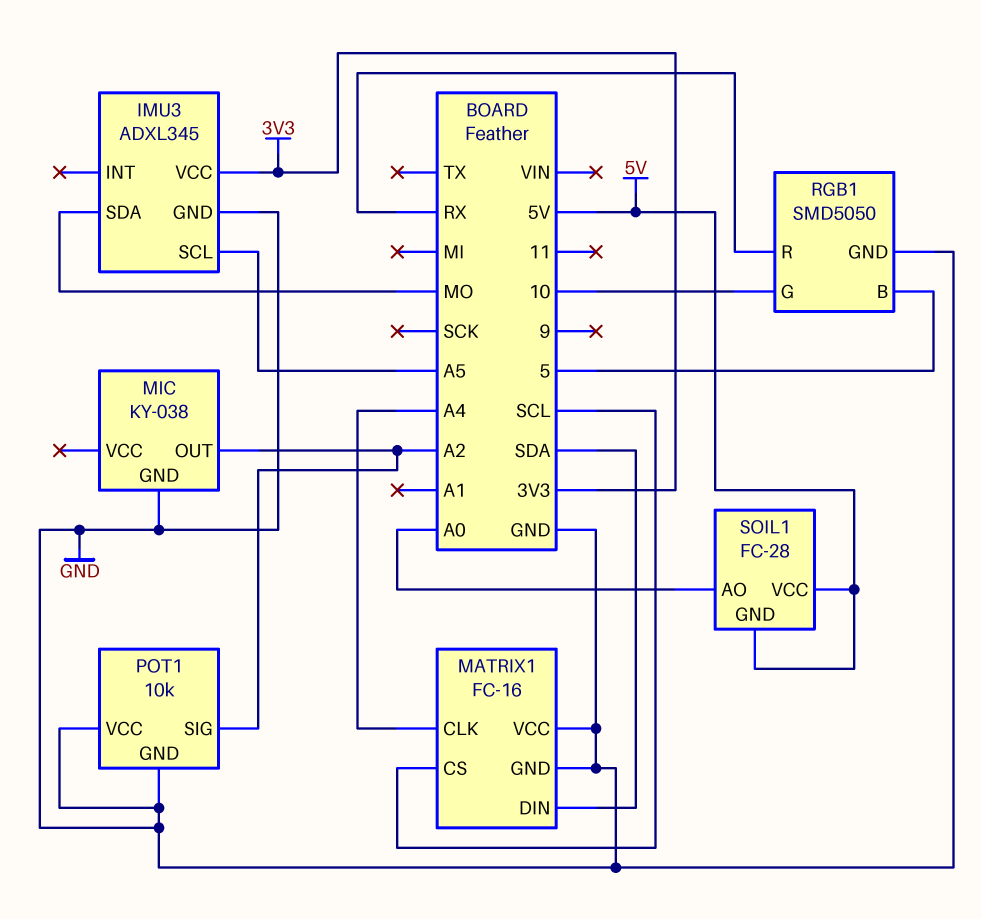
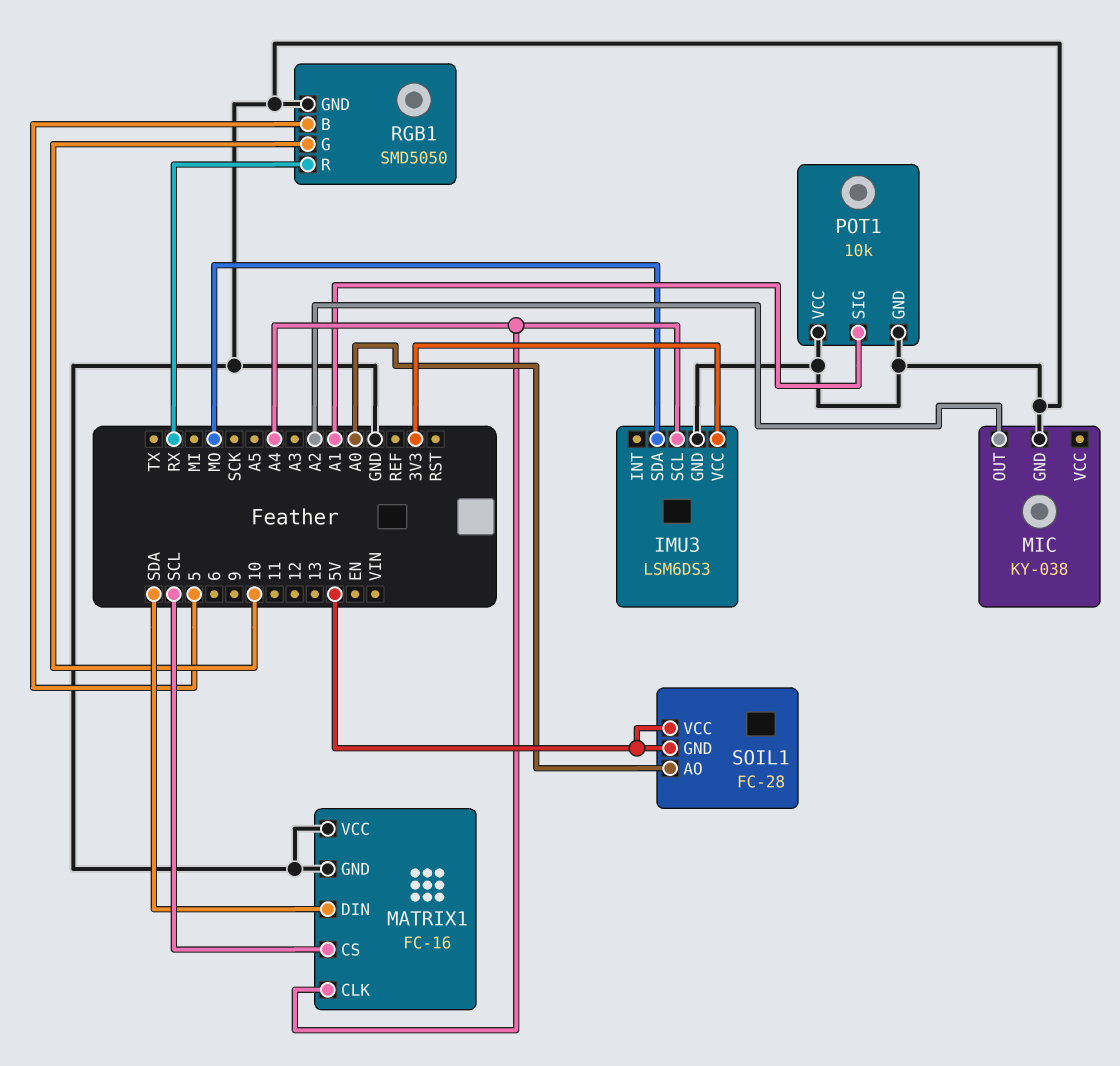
IMU3: ADXL345 -> LSM6DS3
IMU3 pin SCL: A5 -> A4
POT1 pin SIG: A2 -> A1

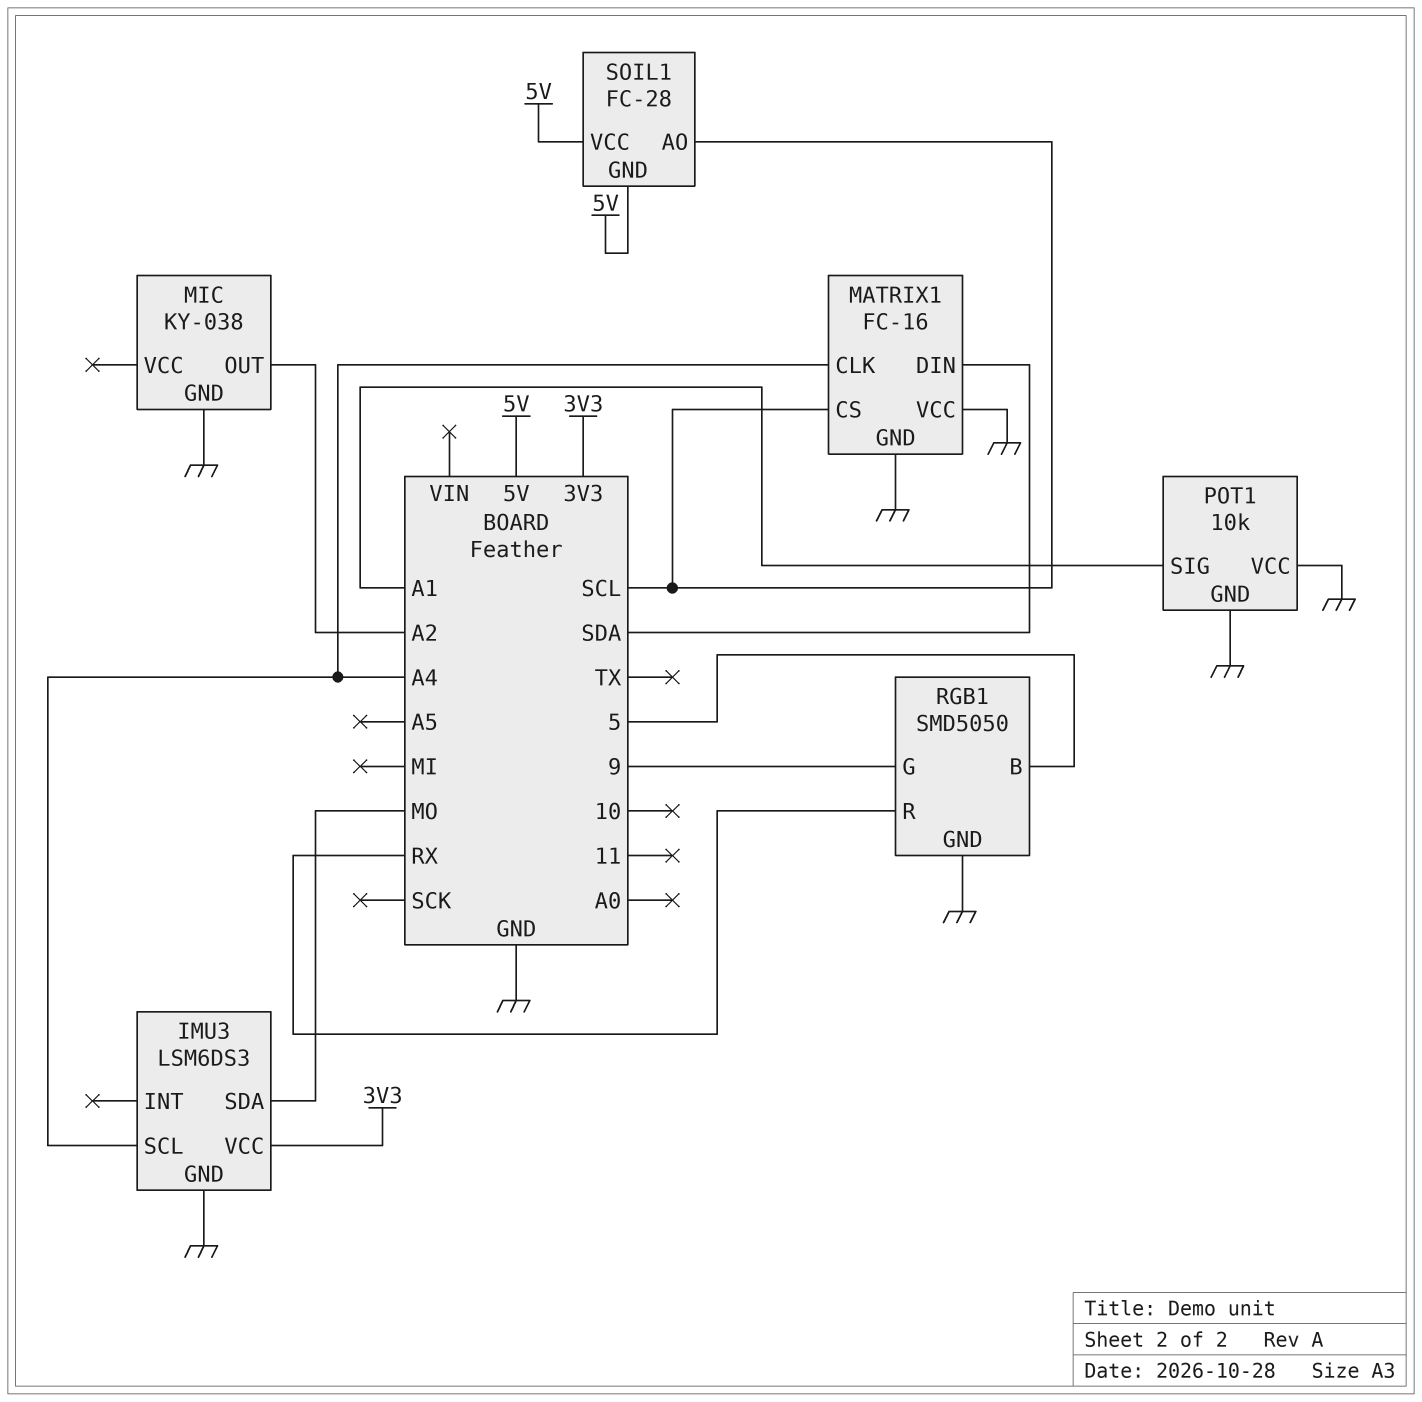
RGB1 pin G: 10 -> 9
SOIL1 pin AO: A0 -> SCL

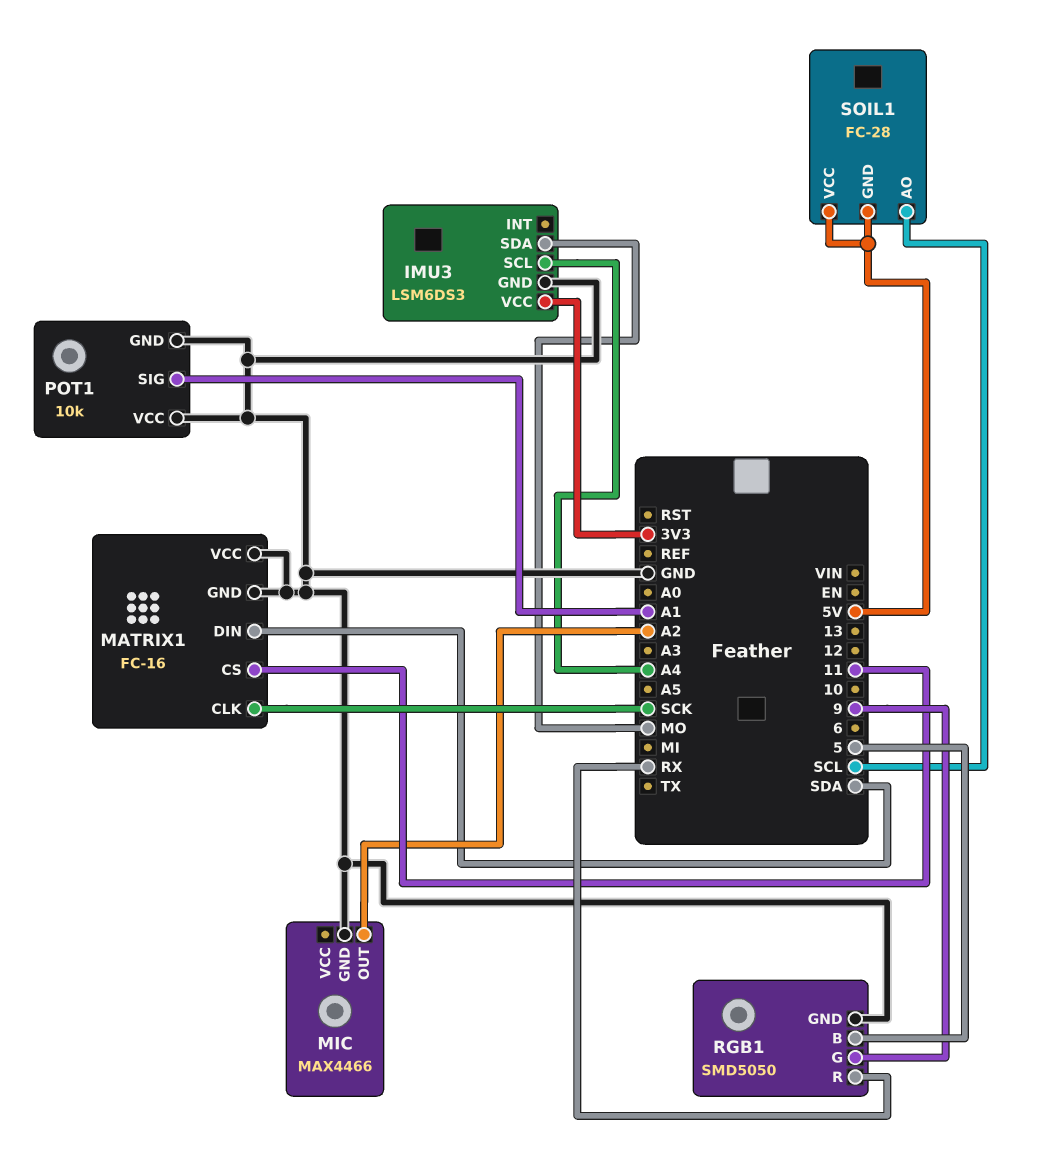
MATRIX1 pin CLK: A4 -> SCK
MATRIX1 pin CS: SCL -> 11
MIC: KY-038 -> MAX4466

